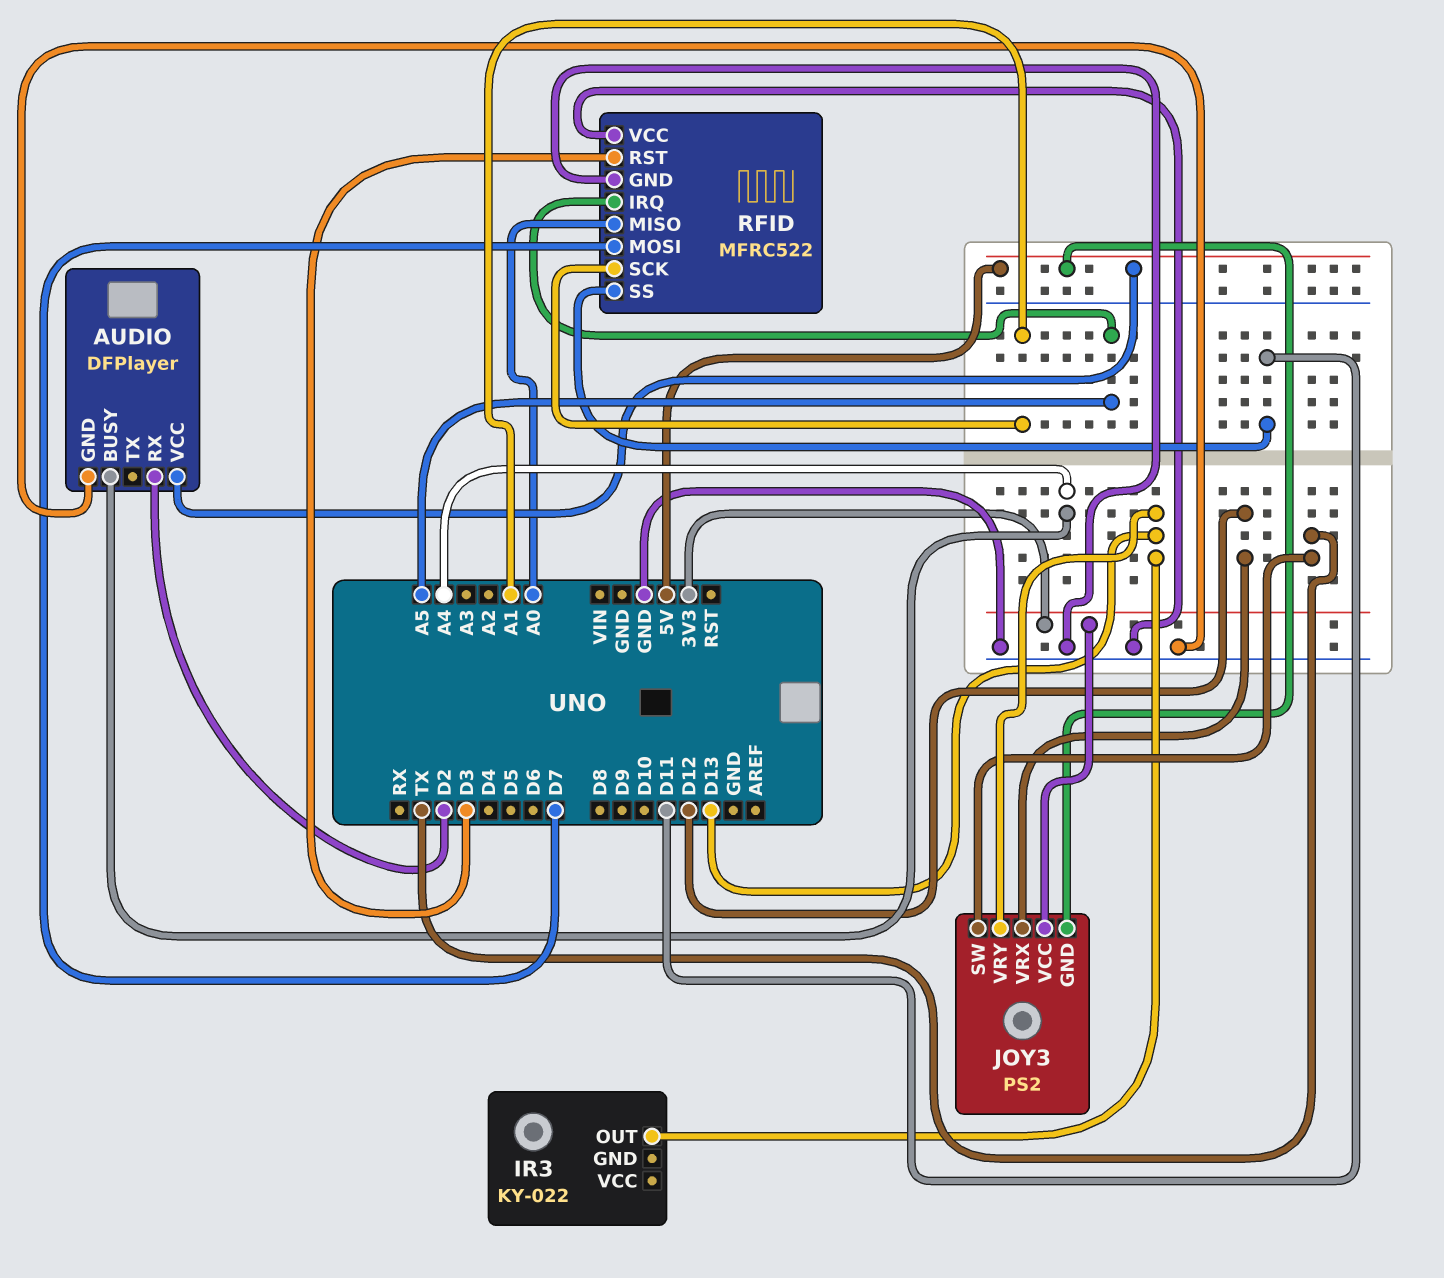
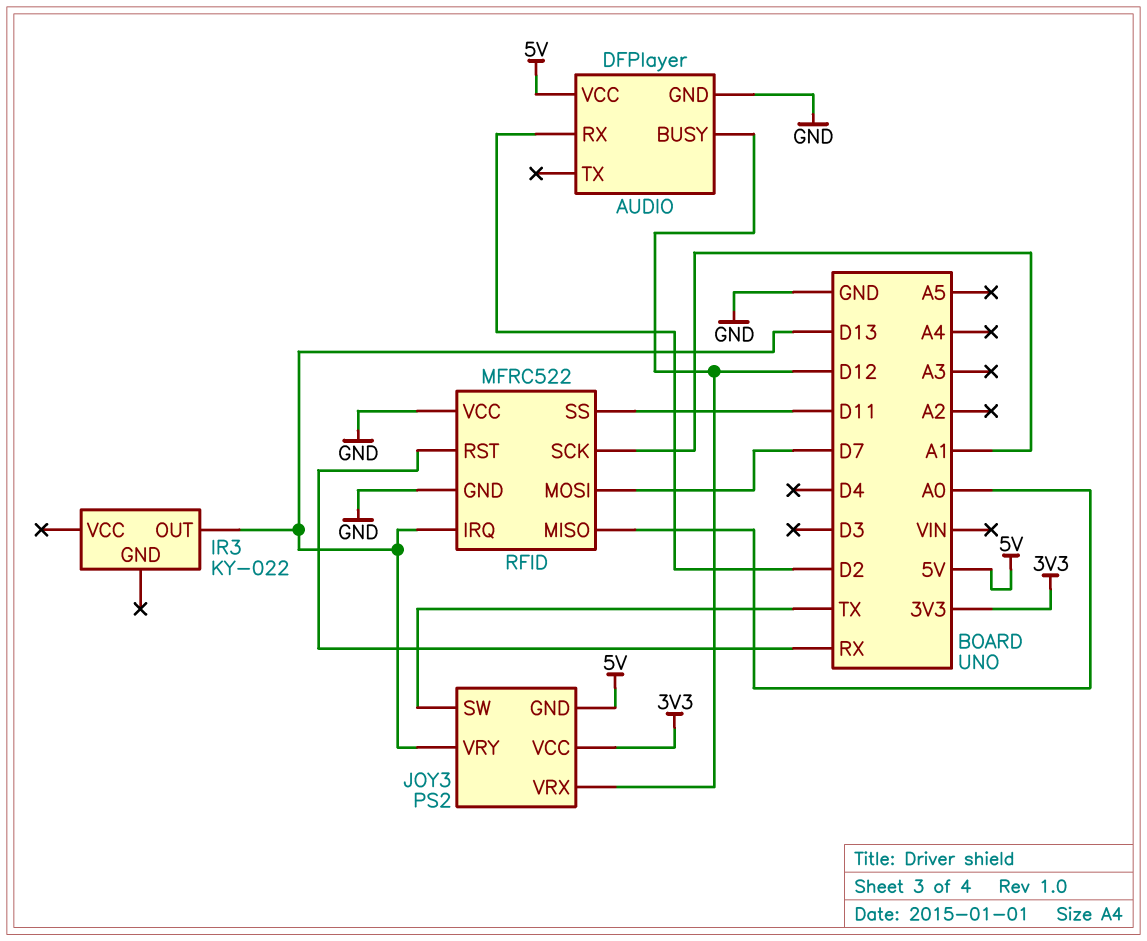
AUDIO pin BUSY: A4 -> D12
RFID pin IRQ: A5 -> D13
RFID pin RST: D3 -> RX

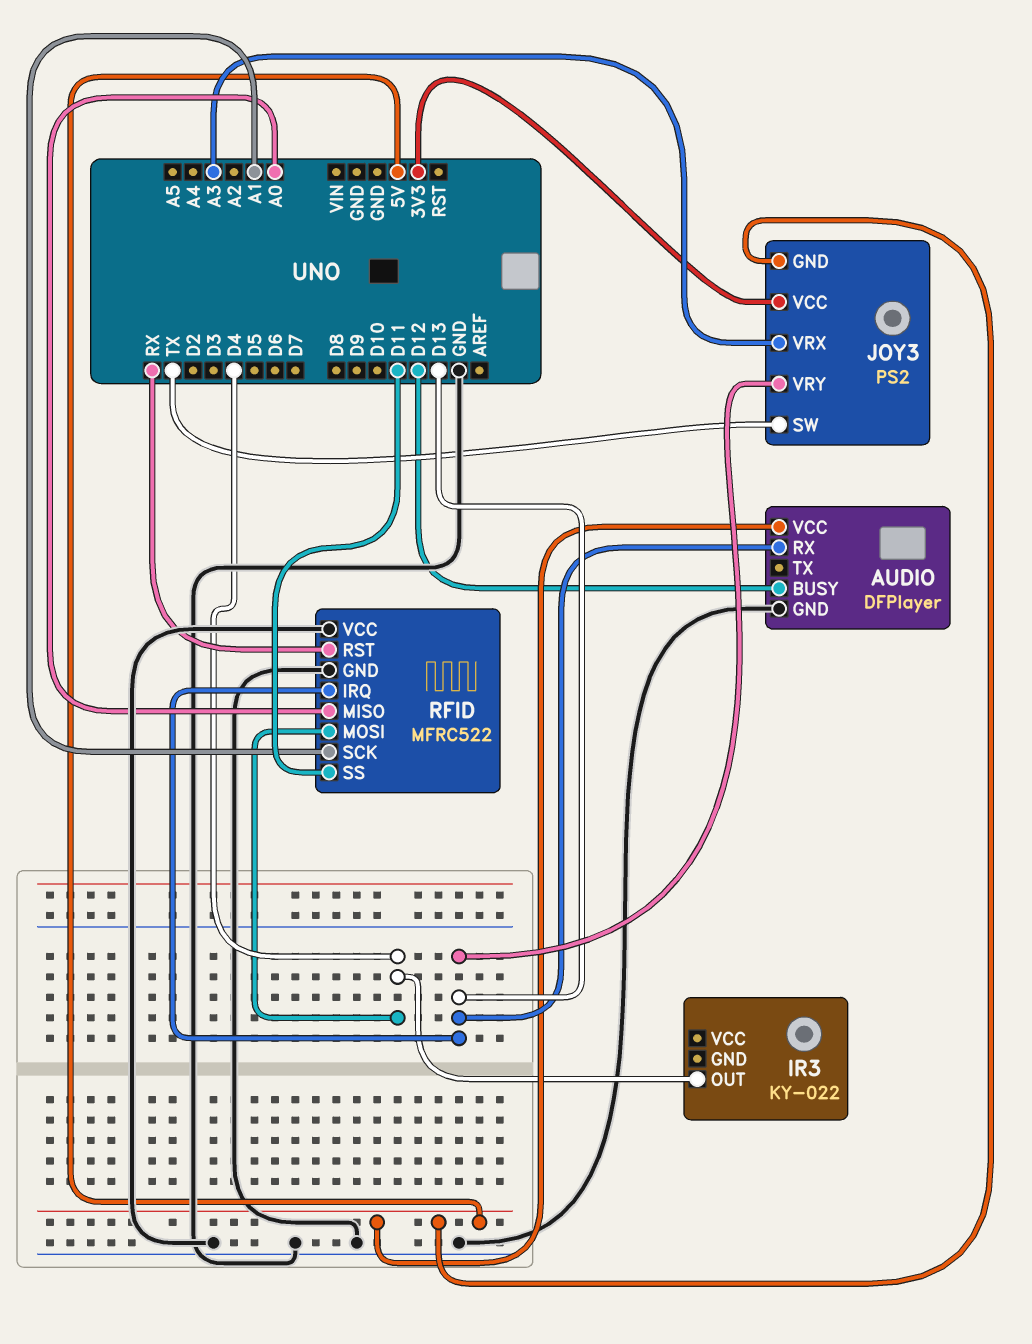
AUDIO pin RX: D2 -> D13
IR3 pin OUT: D13 -> D4
JOY3 pin VRX: D12 -> A3
RFID pin MOSI: D7 -> D4

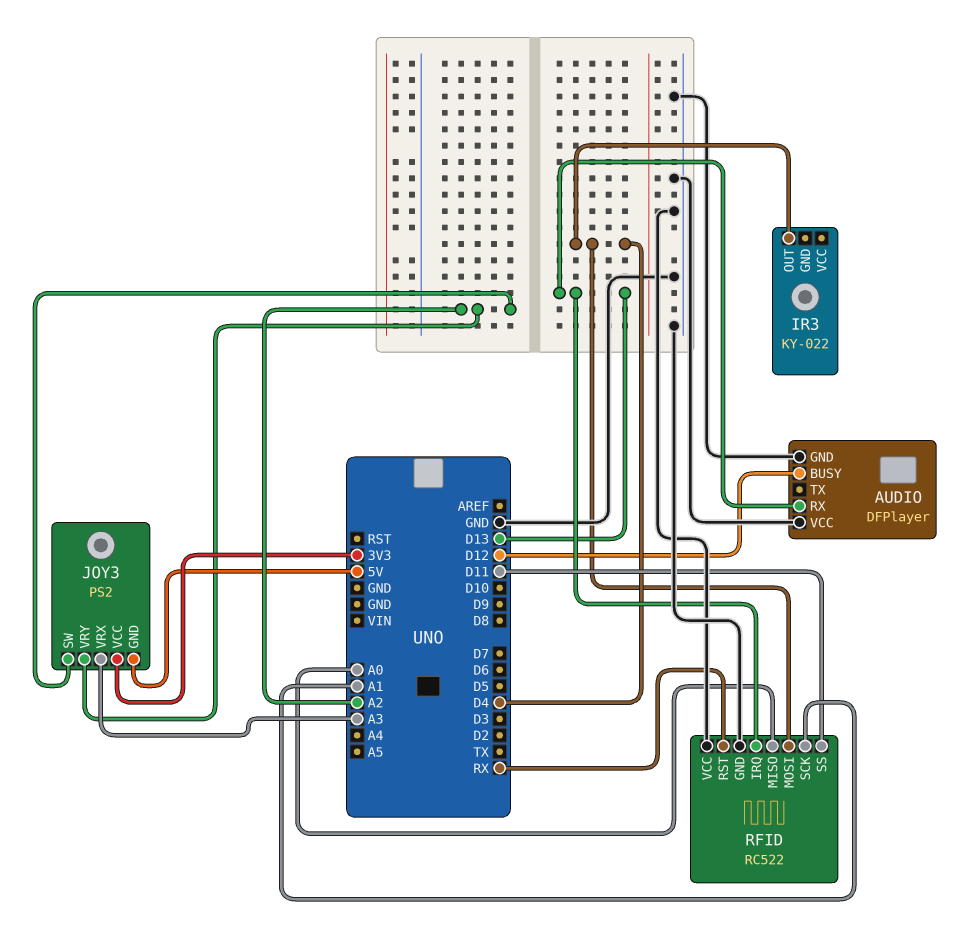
AUDIO pin VCC: 5V -> GND
JOY3 pin SW: TX -> A2
JOY3 pin VRY: D13 -> A2
RFID: MFRC522 -> RC522

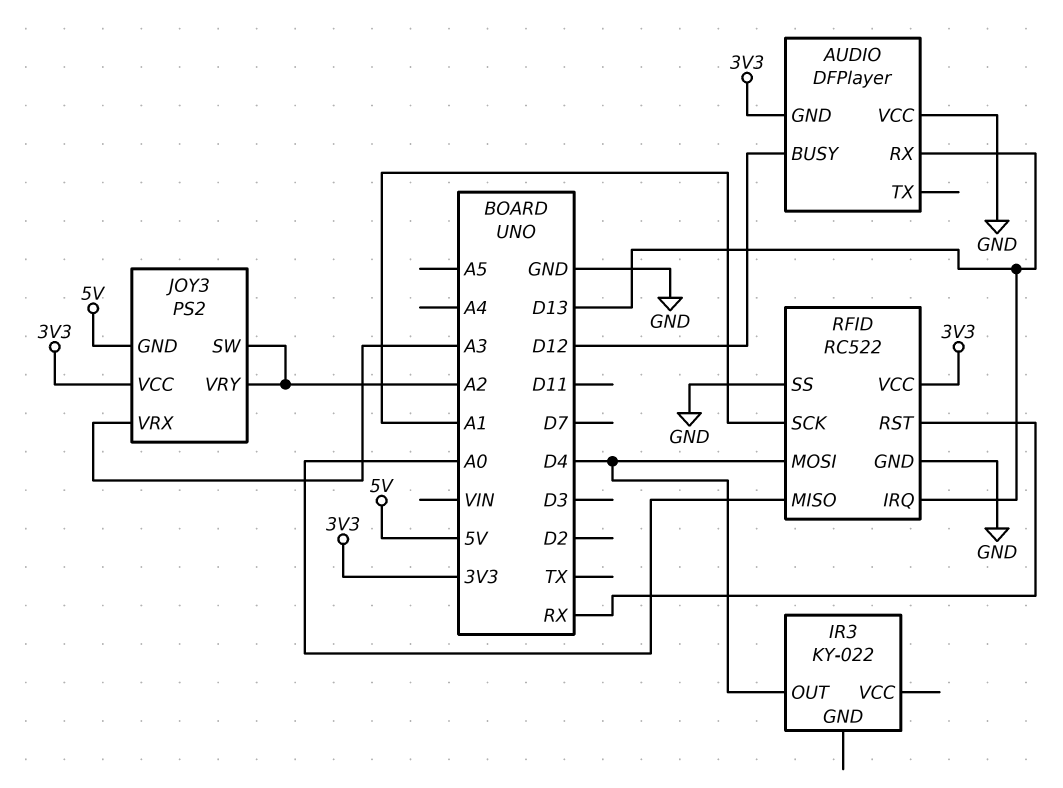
AUDIO pin GND: GND -> 3V3
RFID pin SS: D11 -> GND
RFID pin VCC: GND -> 3V3

